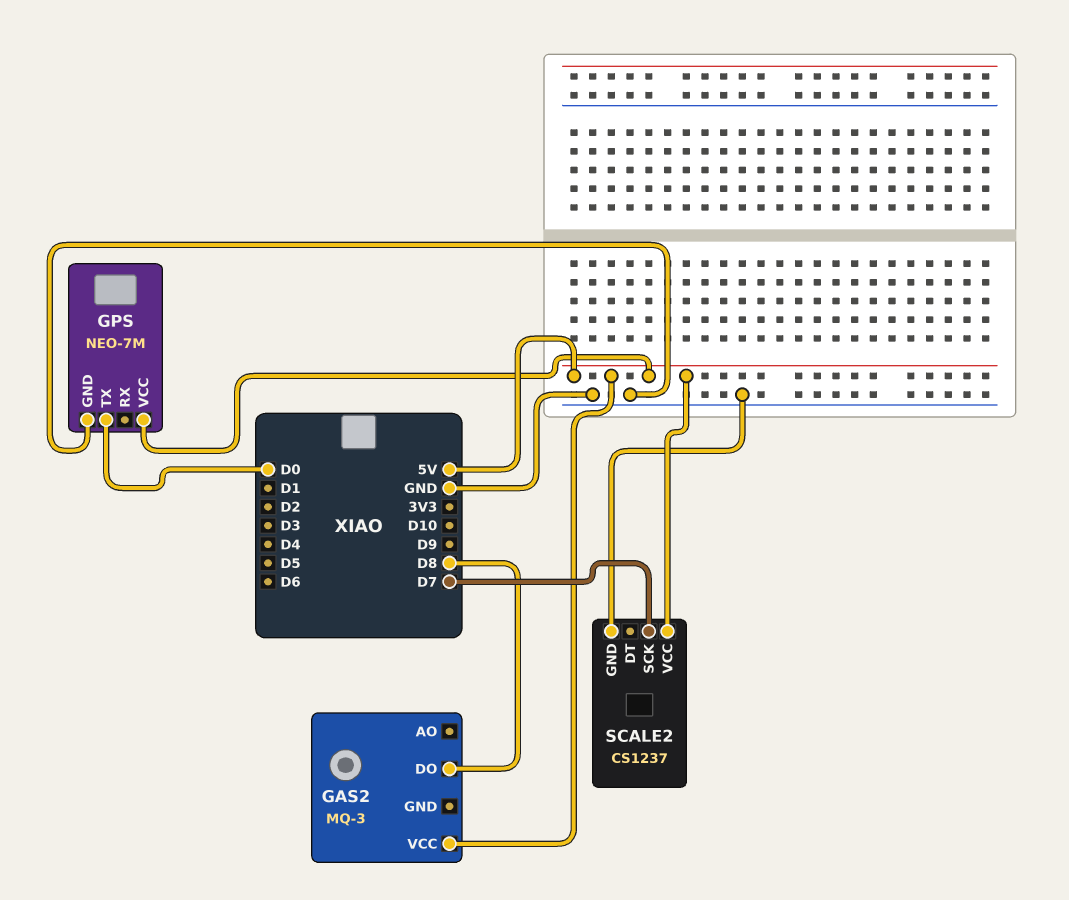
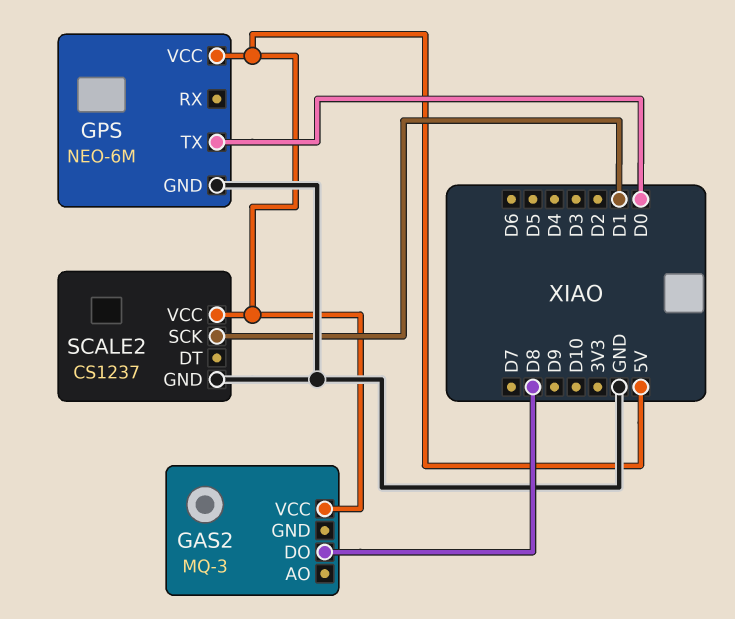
GPS: NEO-7M -> NEO-6M
SCALE2 pin SCK: D7 -> D1

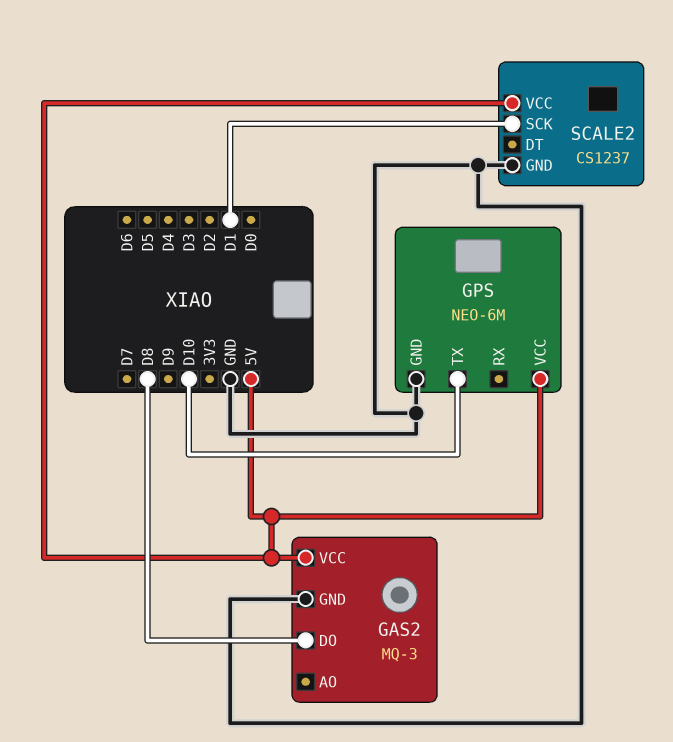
GAS2 pin GND: none -> GND
GPS pin TX: D0 -> D10

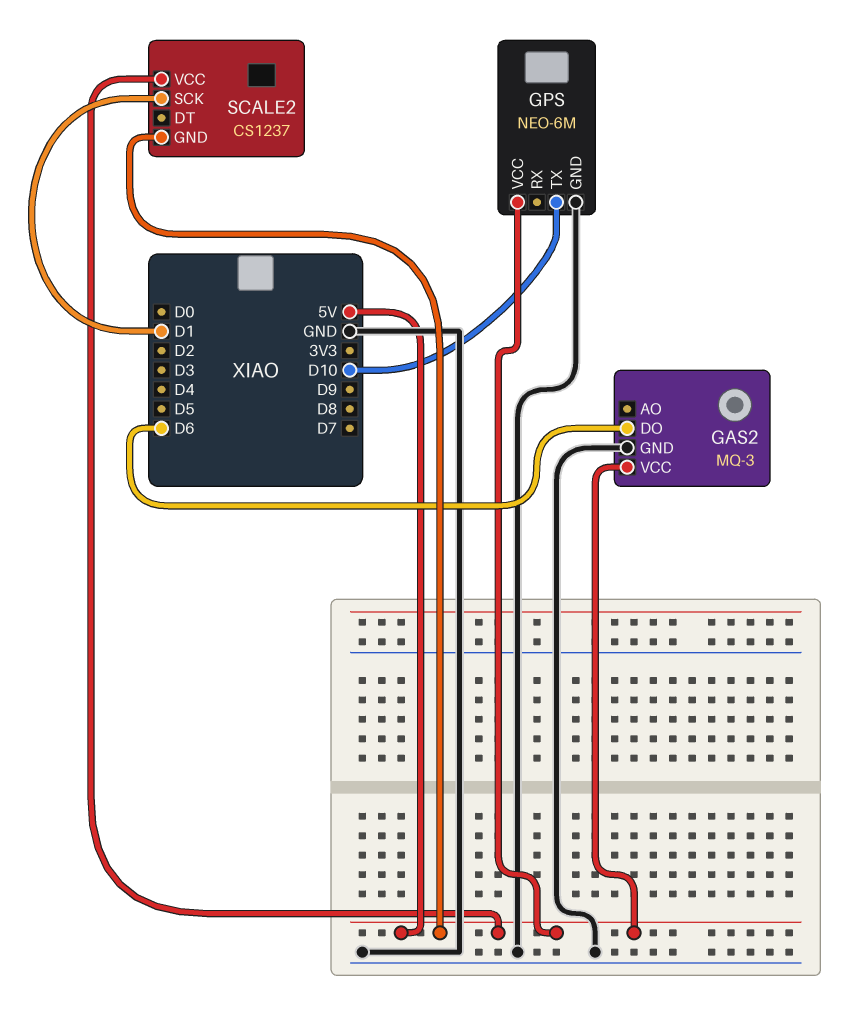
GAS2 pin DO: D8 -> D6
SCALE2 pin GND: GND -> 5V

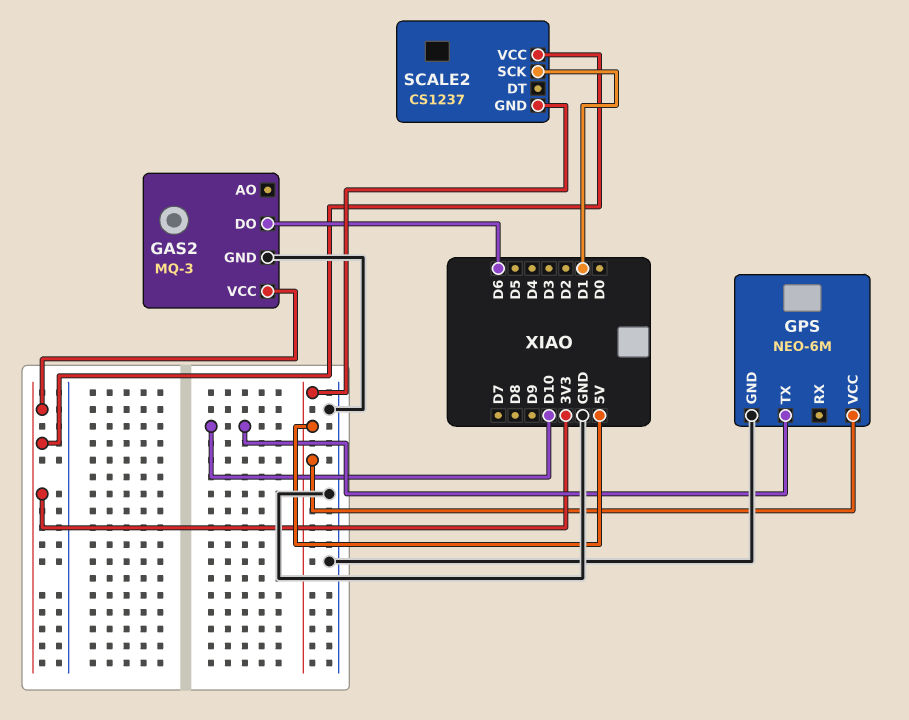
GAS2 pin VCC: 5V -> 3V3
SCALE2 pin VCC: 5V -> 3V3

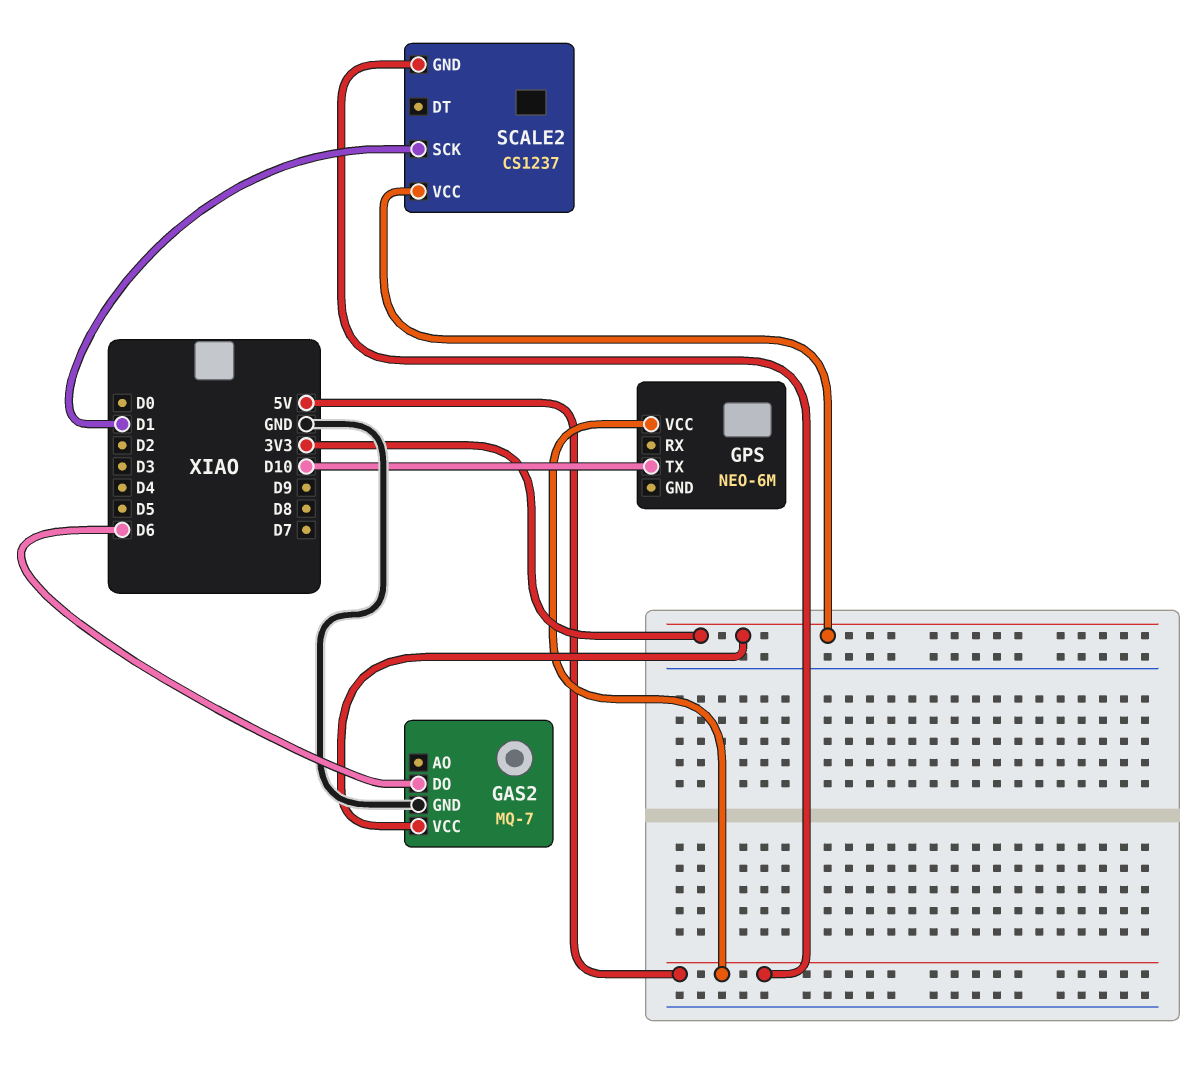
GAS2: MQ-3 -> MQ-7
GPS pin GND: GND -> none

